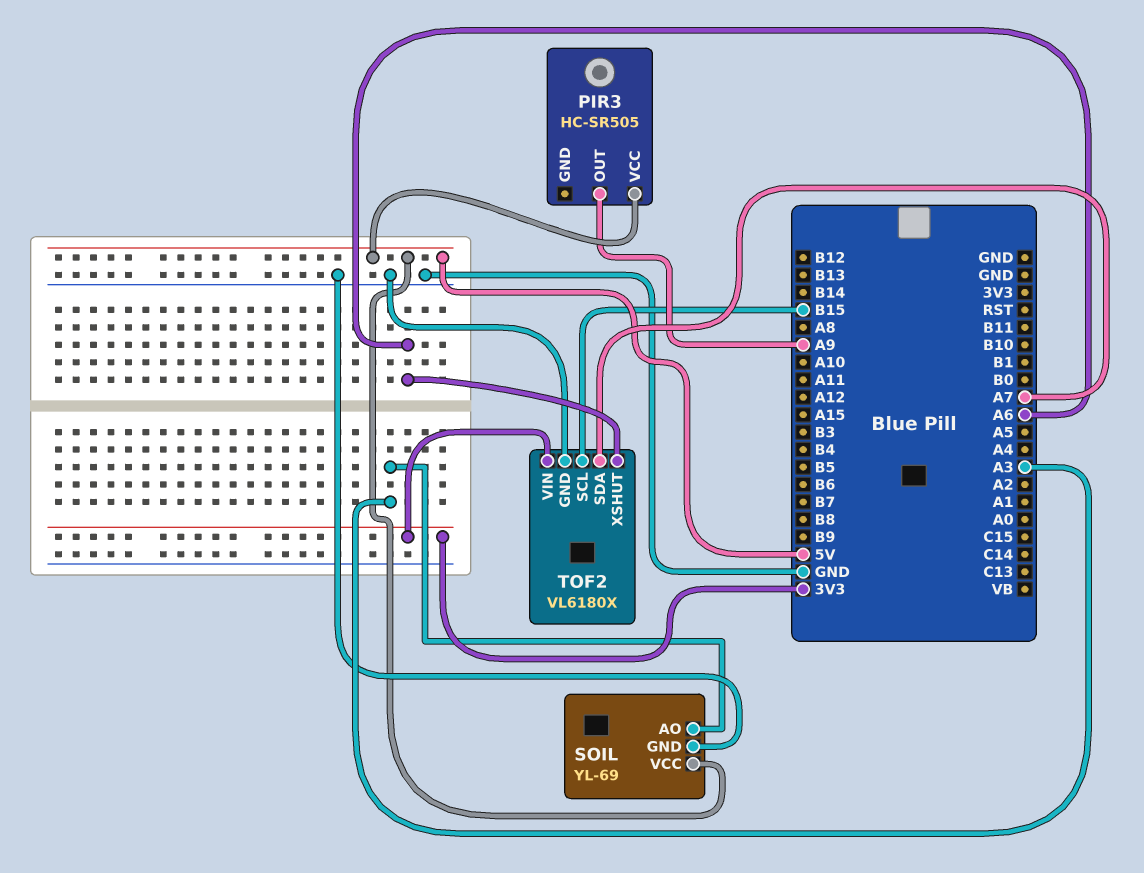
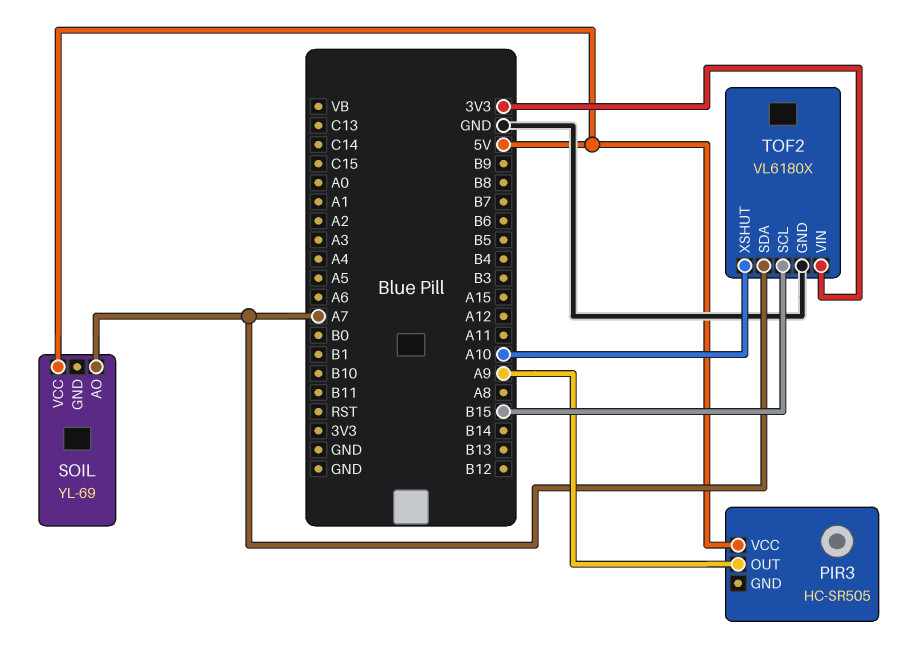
SOIL pin AO: A3 -> A7
SOIL pin GND: GND -> none
TOF2 pin XSHUT: A6 -> A10

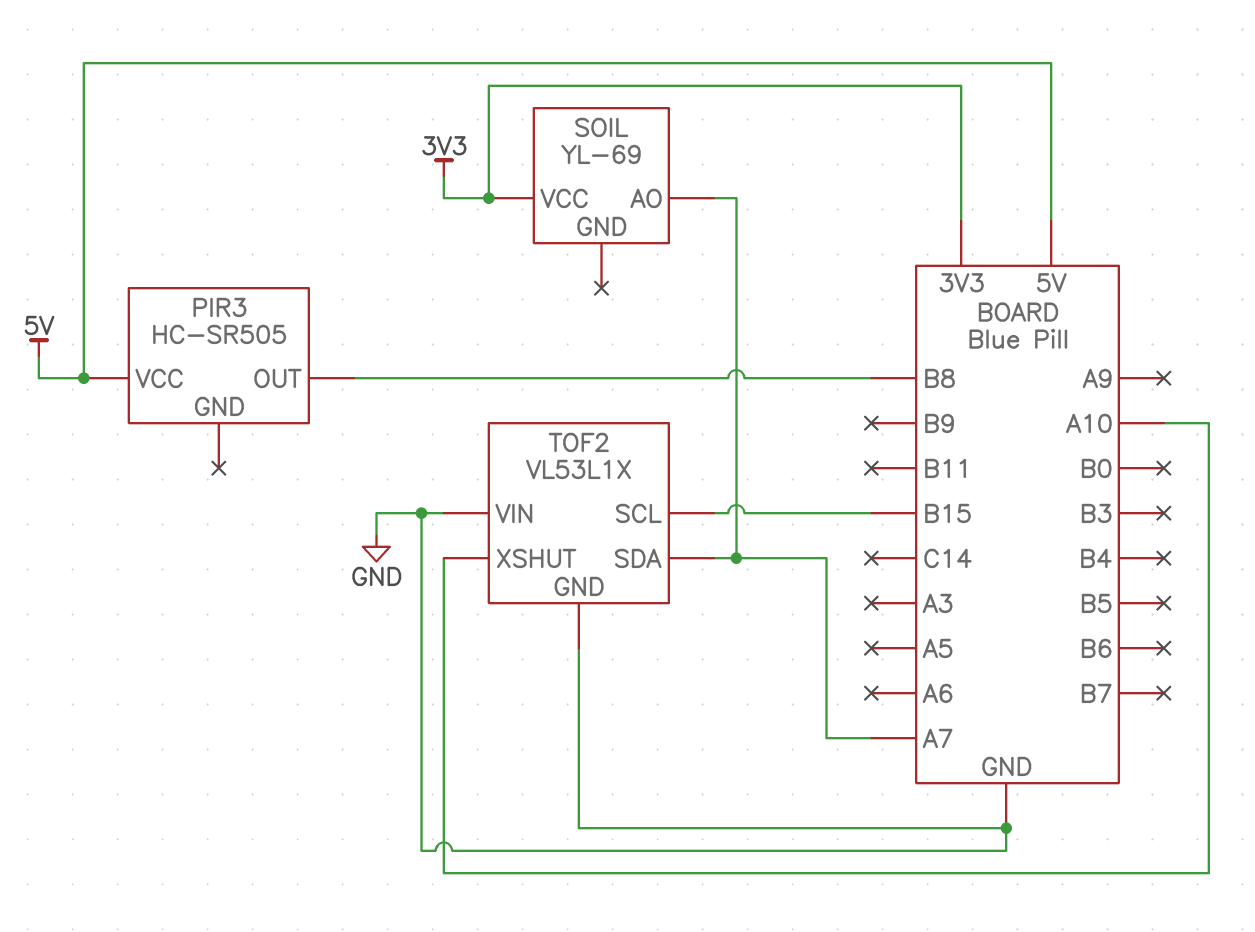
PIR3 pin OUT: A9 -> B8
SOIL pin VCC: 5V -> 3V3
TOF2: VL6180X -> VL53L1X
TOF2 pin VIN: 3V3 -> GND

